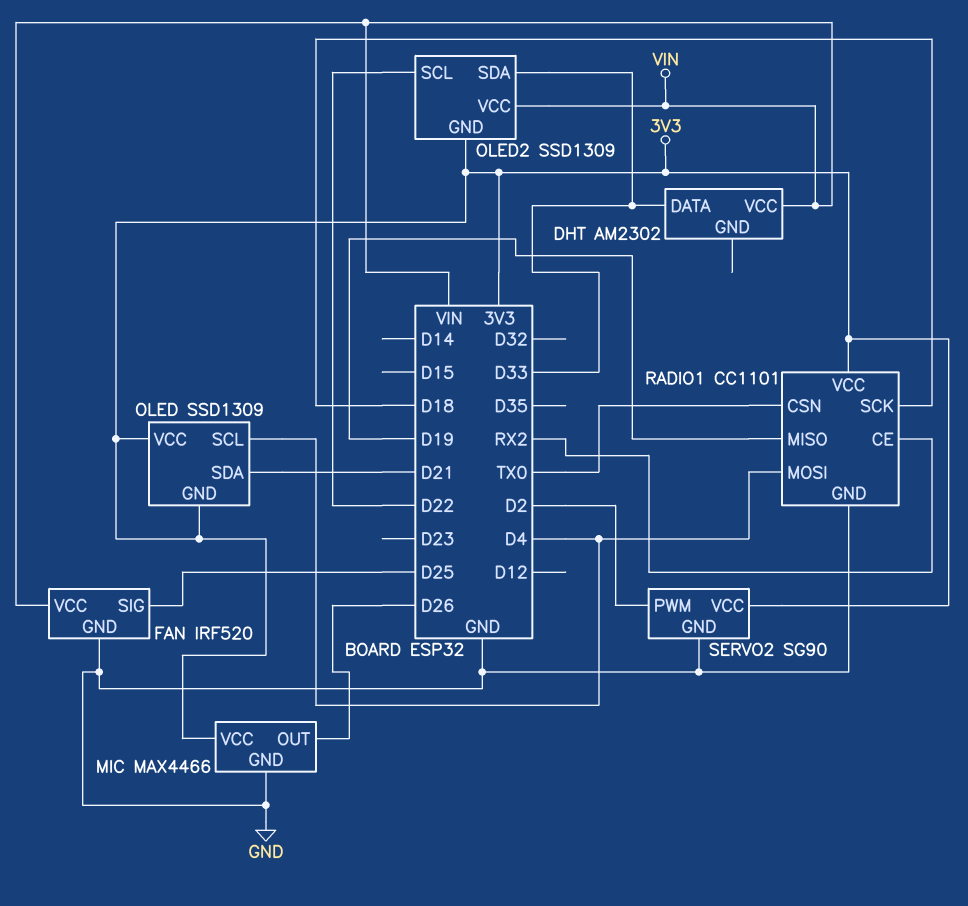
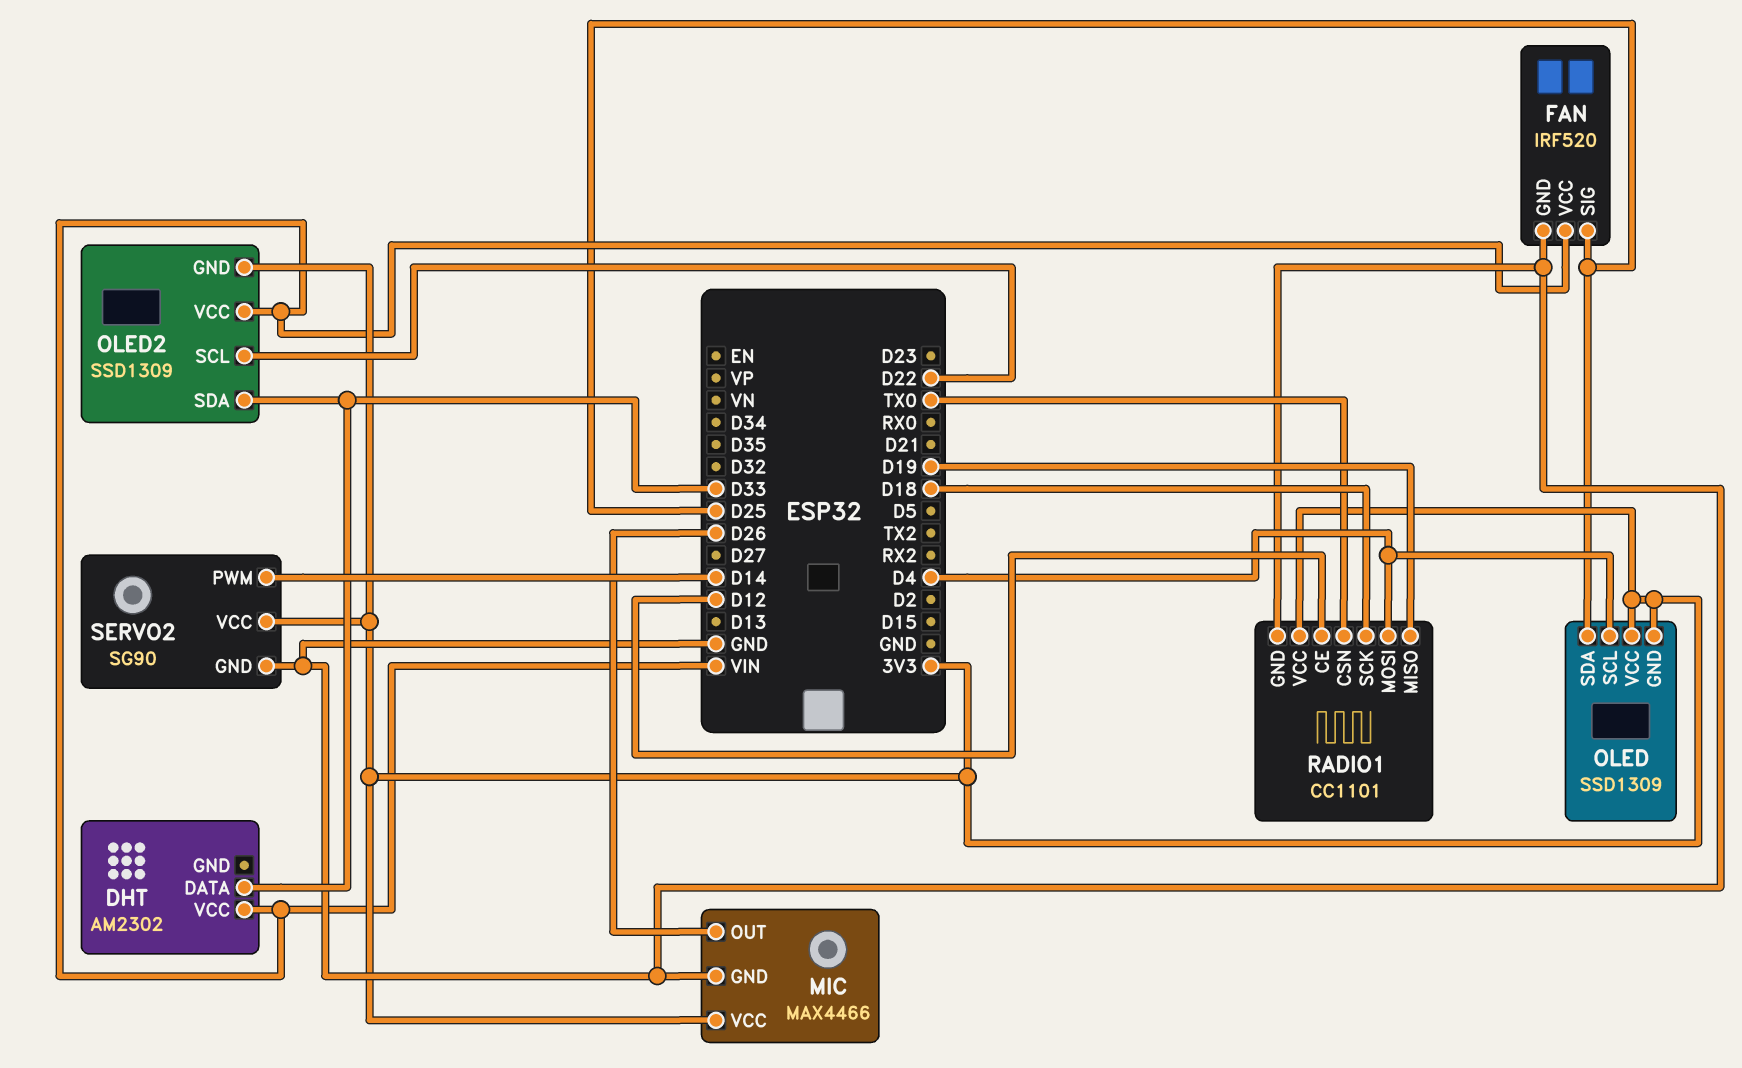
OLED pin SDA: D21 -> D25
RADIO1 pin CE: RX2 -> D12
SERVO2 pin PWM: D2 -> D14

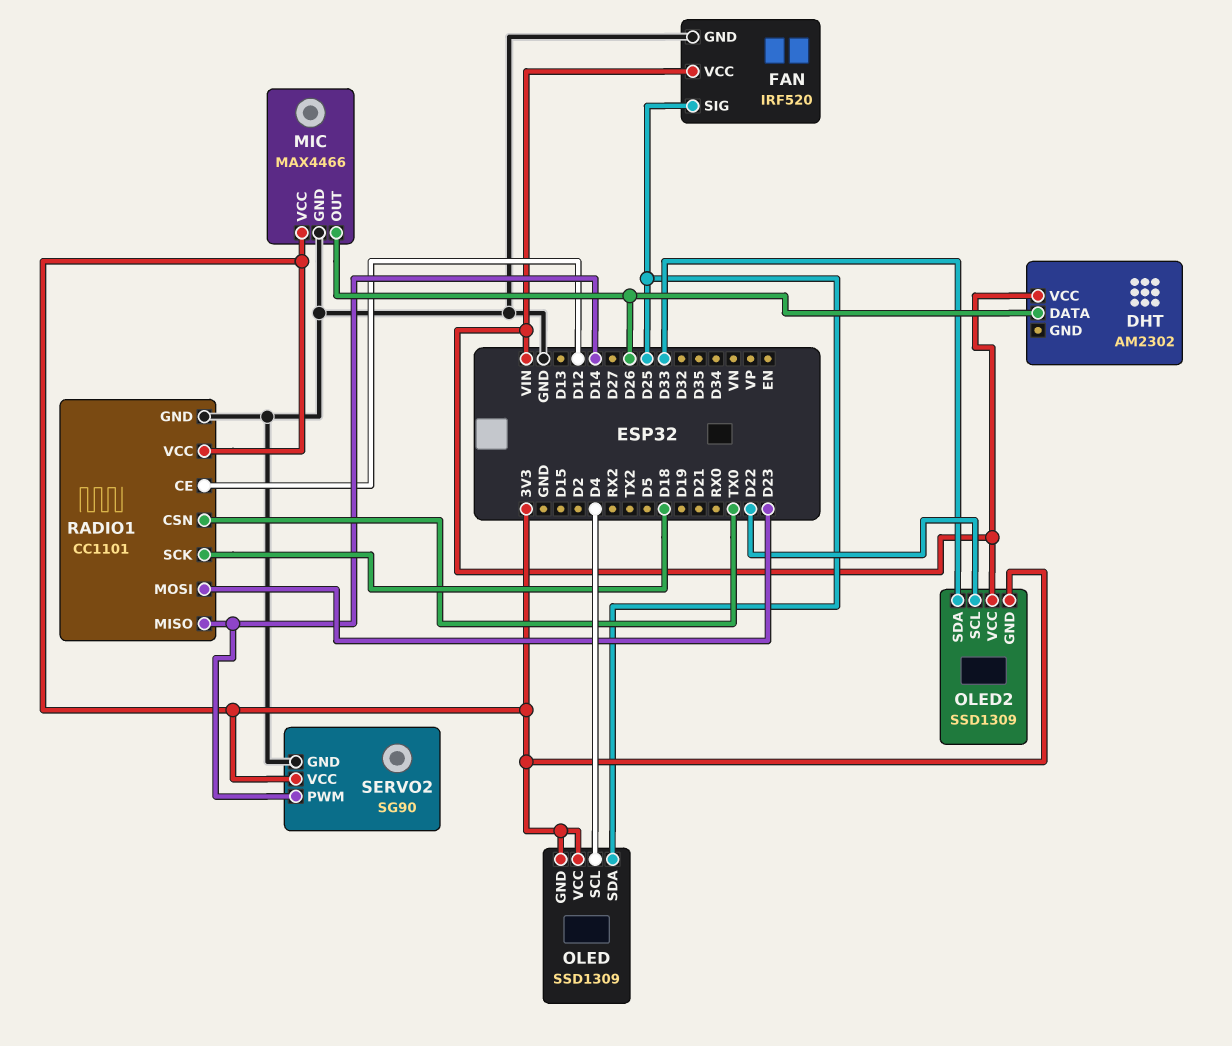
DHT pin DATA: D33 -> D26
RADIO1 pin MISO: D19 -> D14
RADIO1 pin MOSI: D4 -> D23

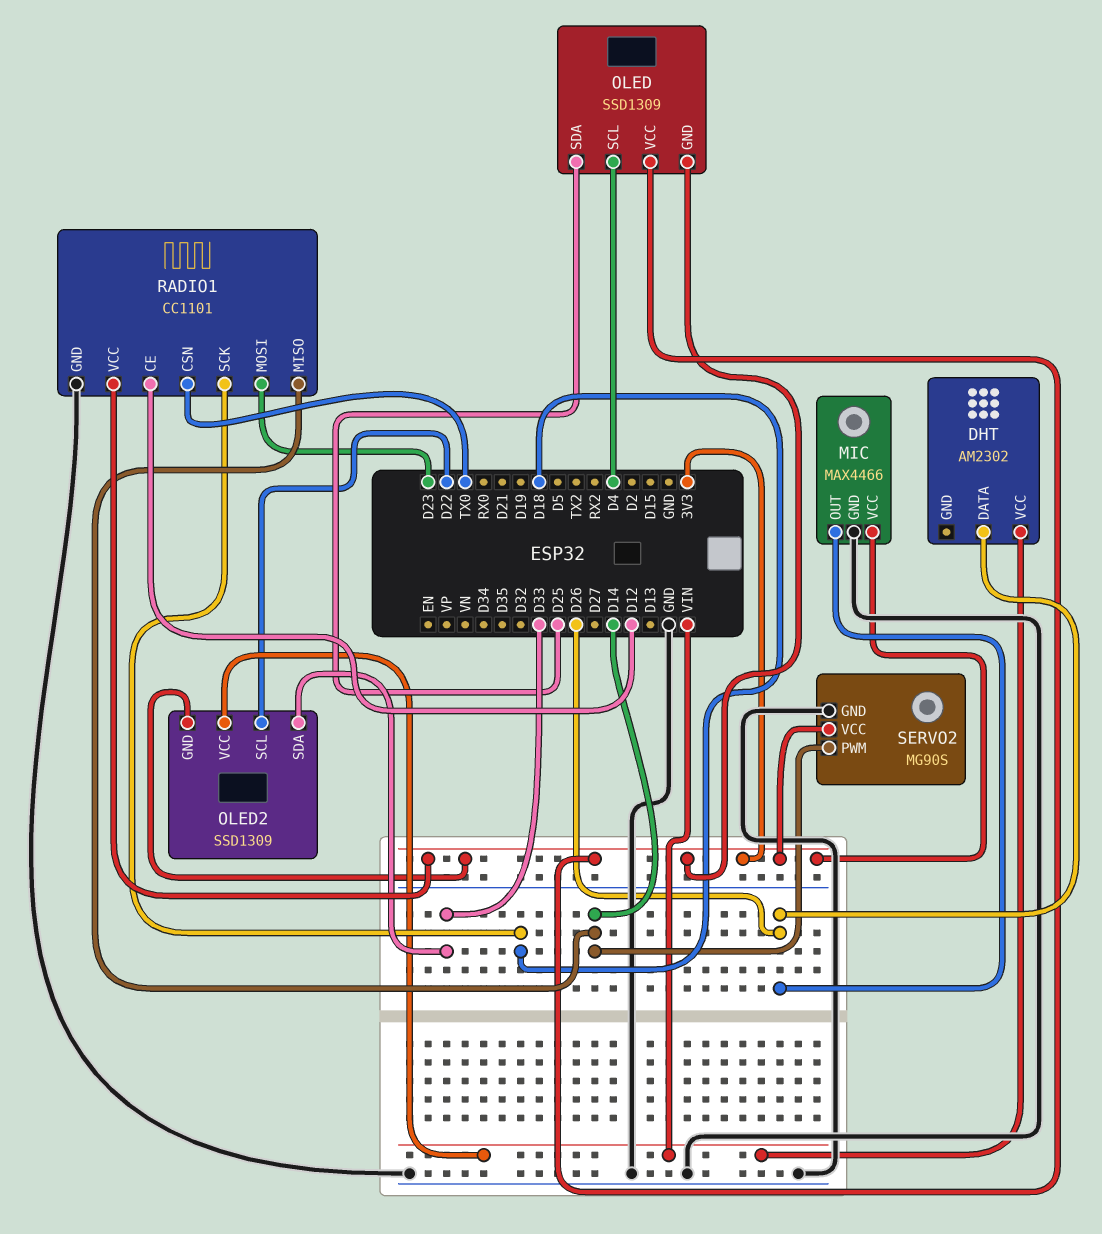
FAN: IRF520 -> none
FAN pin GND: GND -> none
FAN pin SIG: D25 -> none
FAN pin VCC: VIN -> none
SERVO2: SG90 -> MG90S

